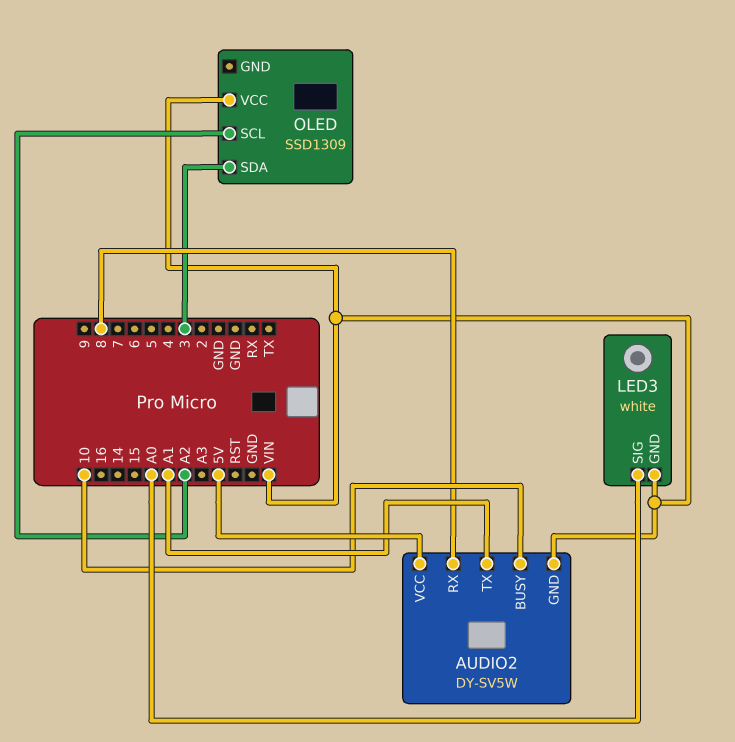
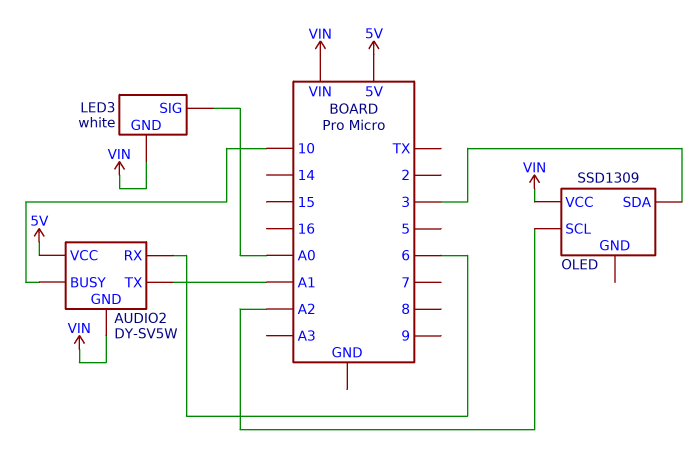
AUDIO2 pin RX: 8 -> 6

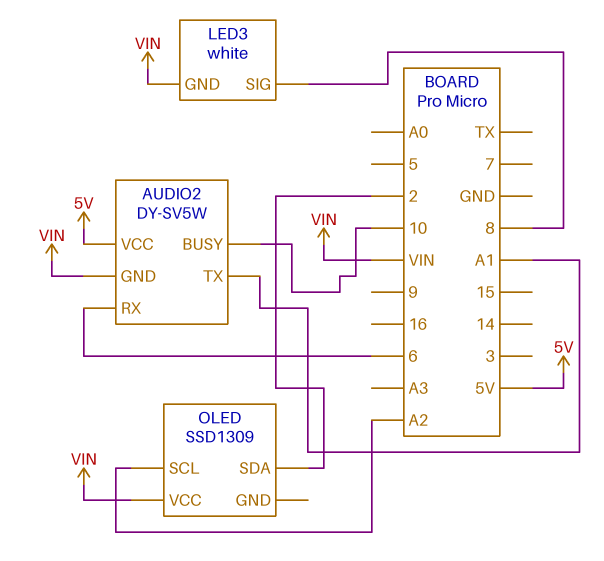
LED3 pin SIG: A0 -> 8
OLED pin SDA: 3 -> 2

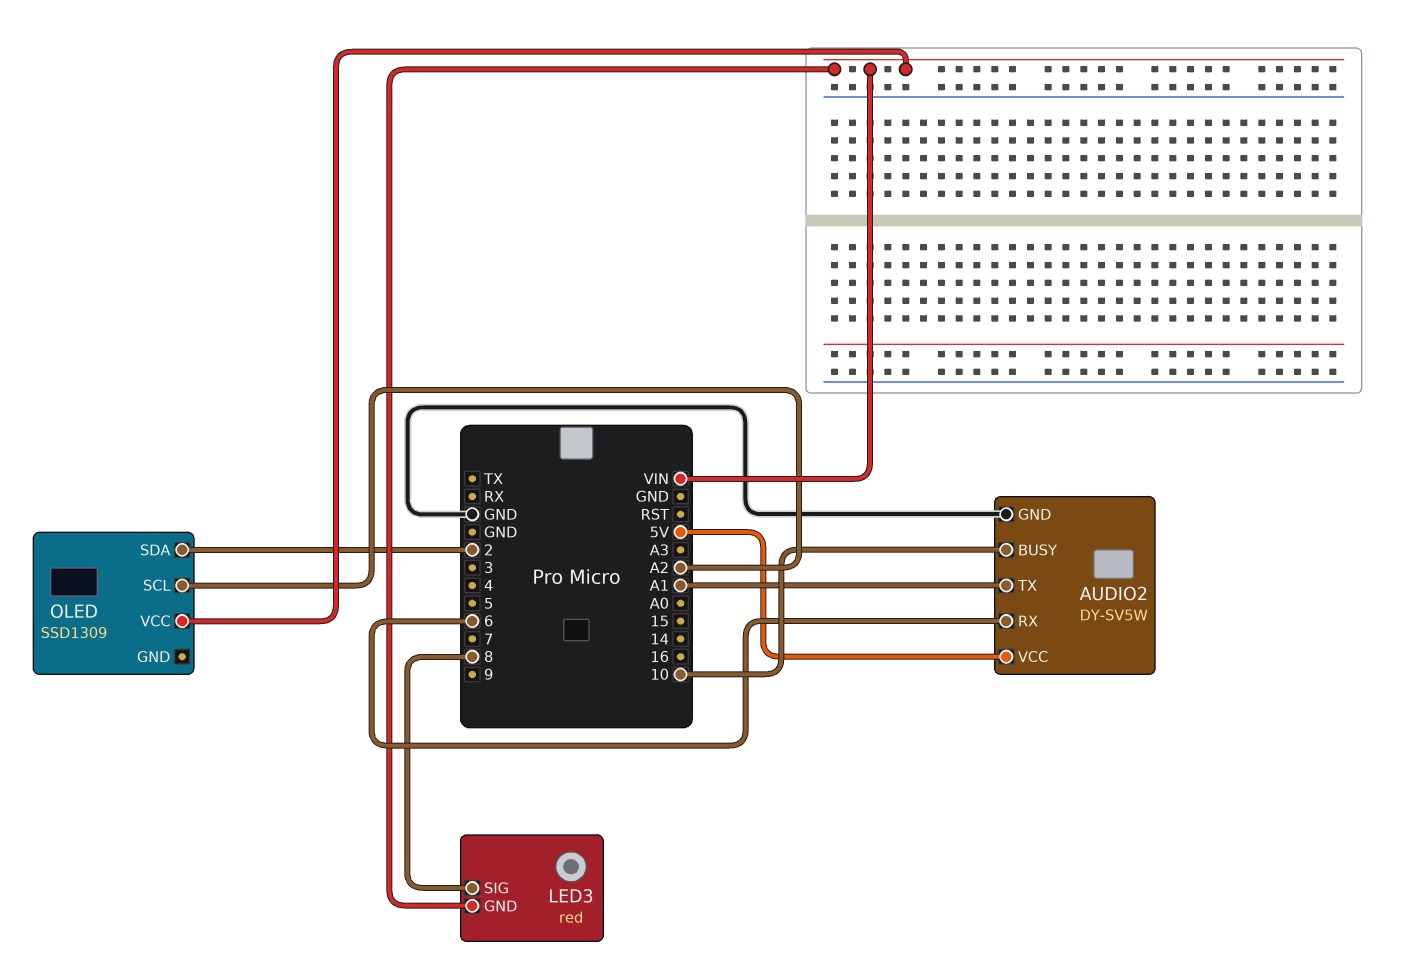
AUDIO2 pin GND: VIN -> GND
LED3: white -> red

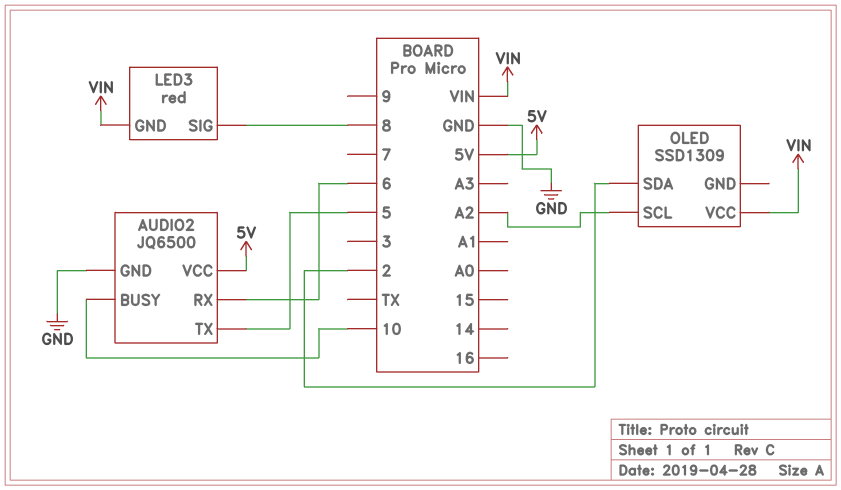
AUDIO2: DY-SV5W -> JQ6500
AUDIO2 pin TX: A1 -> 5

